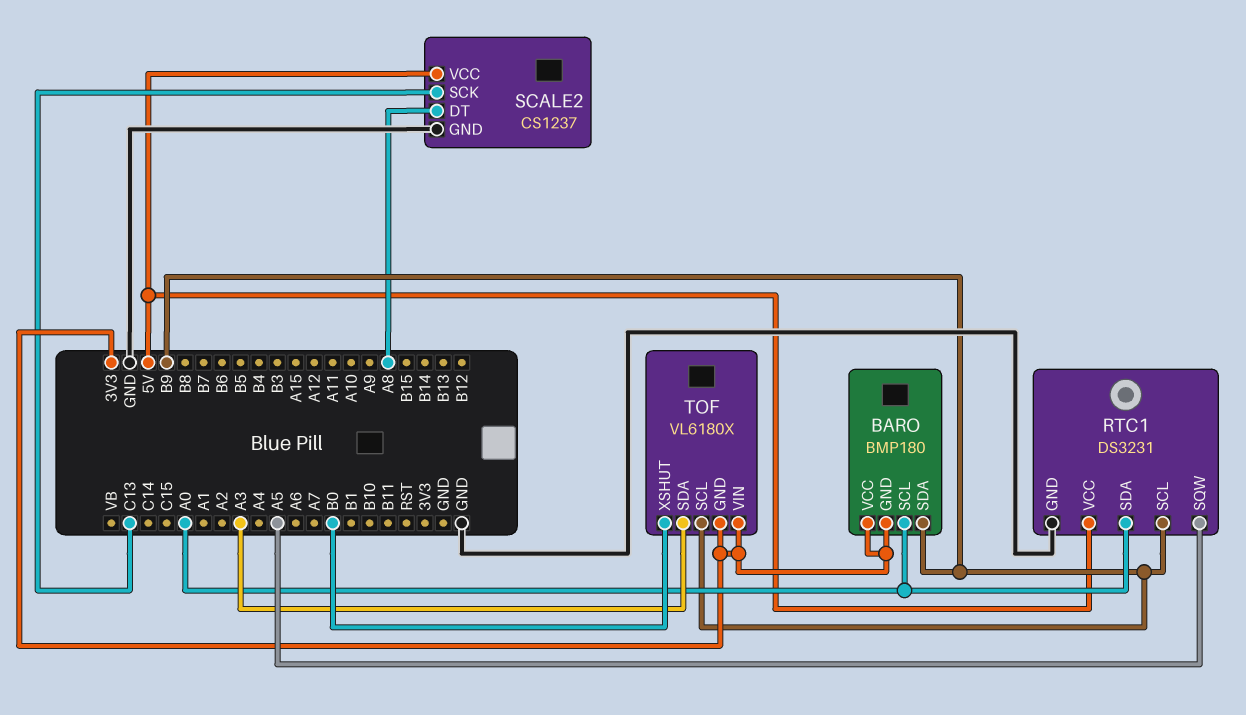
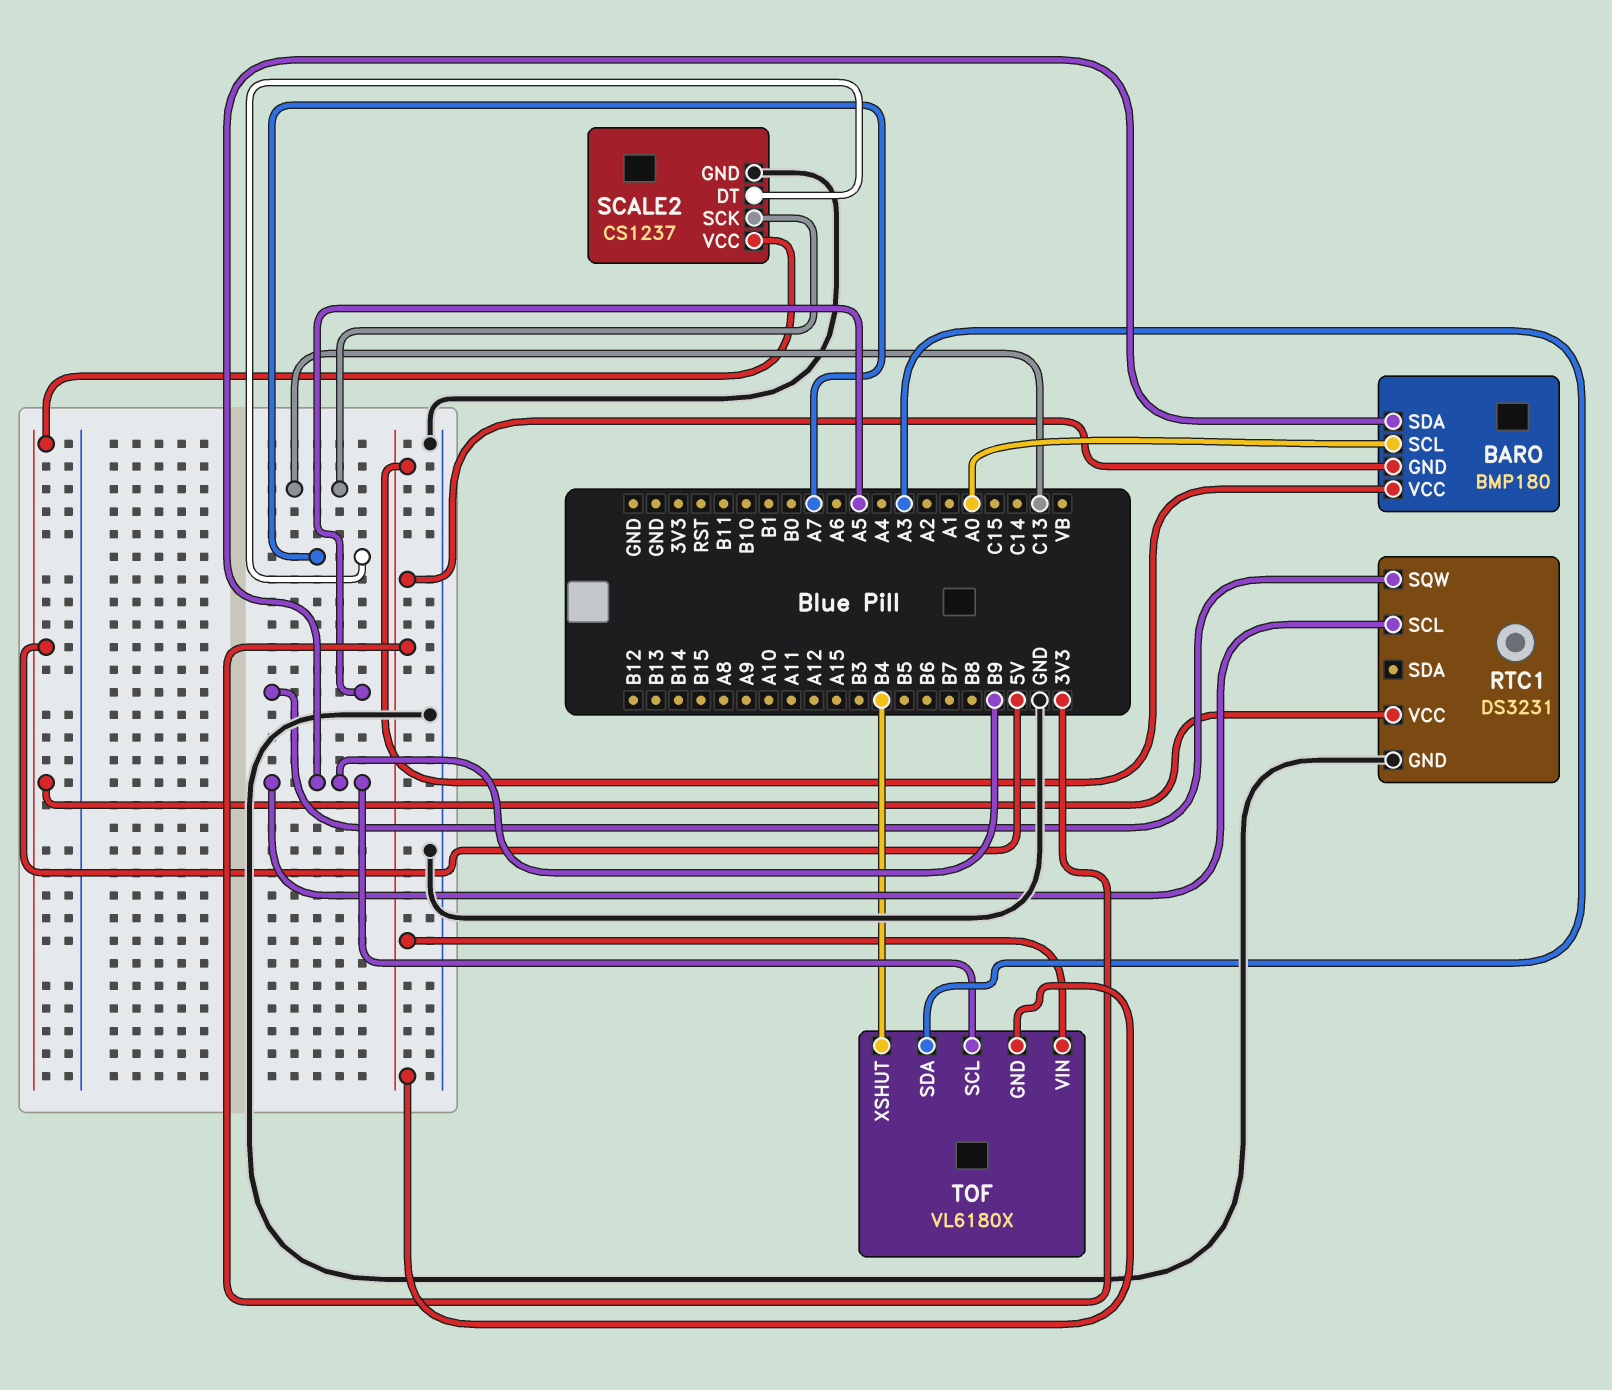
RTC1 pin SDA: A0 -> none
SCALE2 pin DT: A8 -> A7
TOF pin XSHUT: B0 -> B4

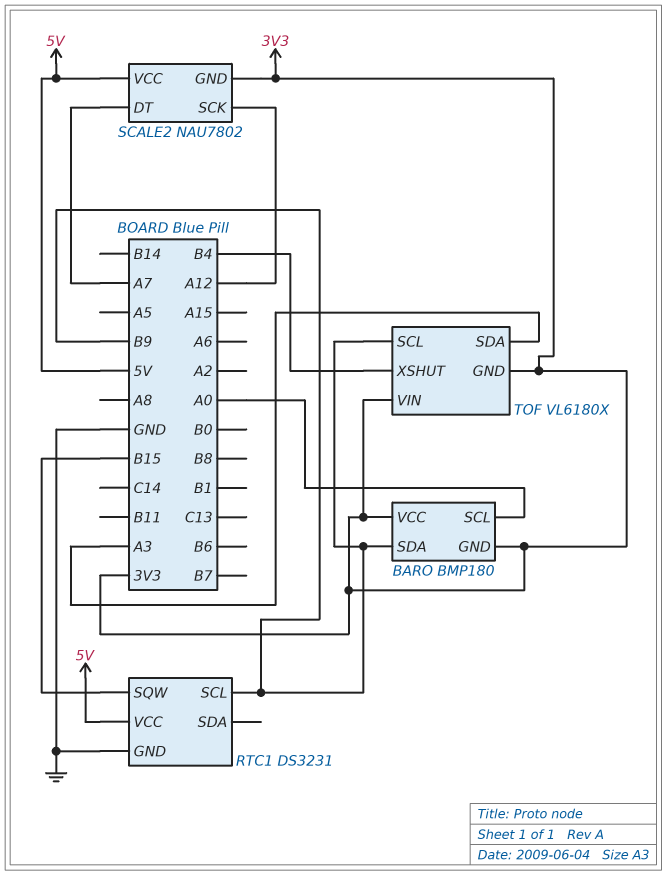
RTC1 pin SQW: A5 -> B15
SCALE2: CS1237 -> NAU7802
SCALE2 pin GND: GND -> 3V3
SCALE2 pin SCK: C13 -> A12

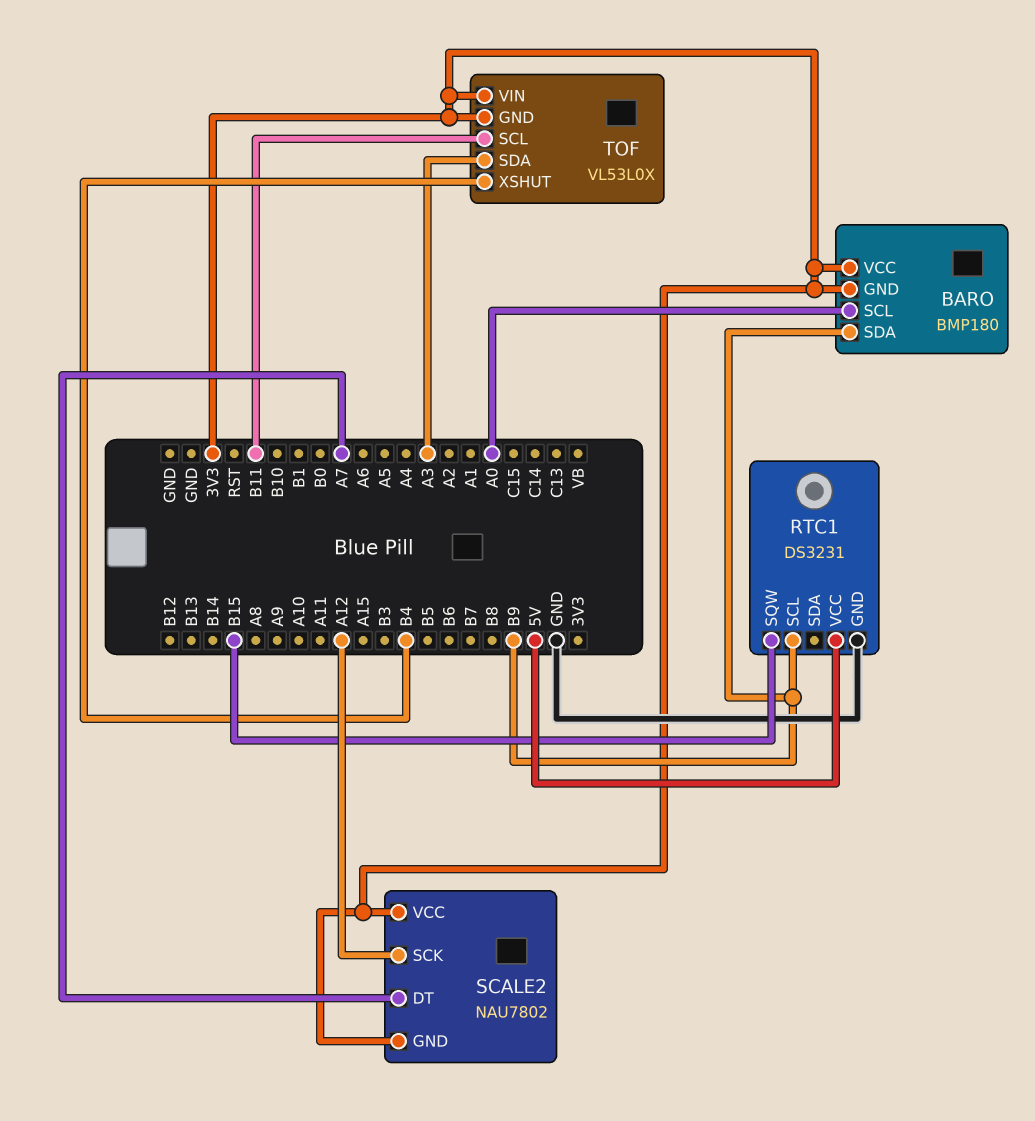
SCALE2 pin VCC: 5V -> 3V3
TOF: VL6180X -> VL53L0X
TOF pin SCL: B9 -> B11

